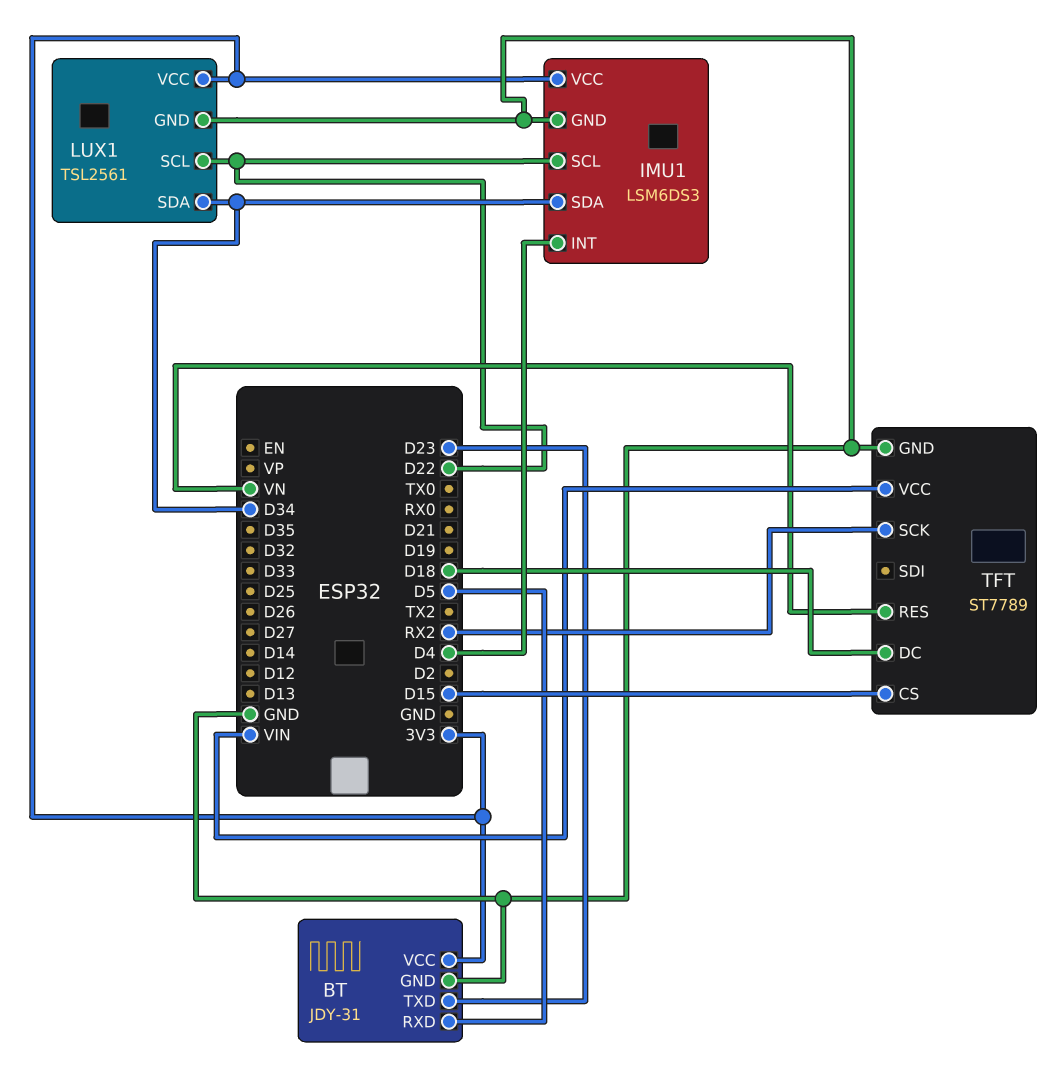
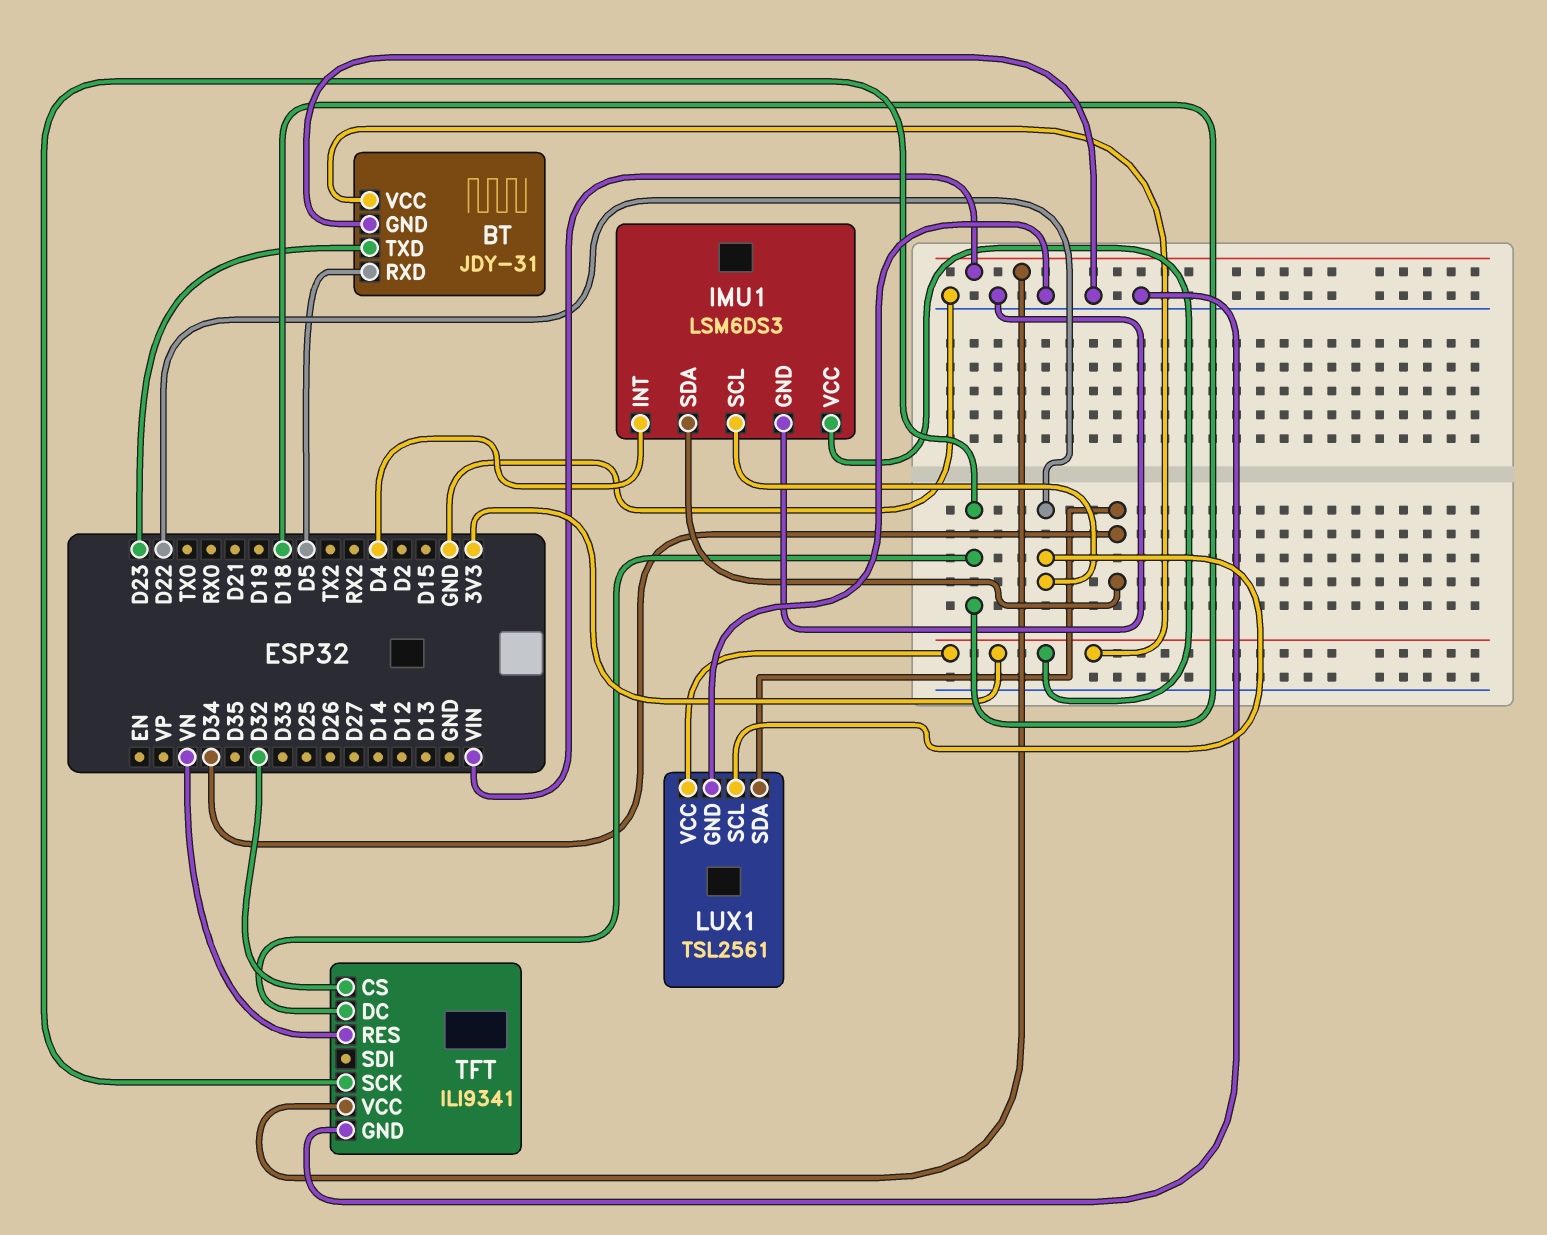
TFT: ST7789 -> ILI9341
TFT pin CS: D15 -> D32
TFT pin SCK: RX2 -> D18

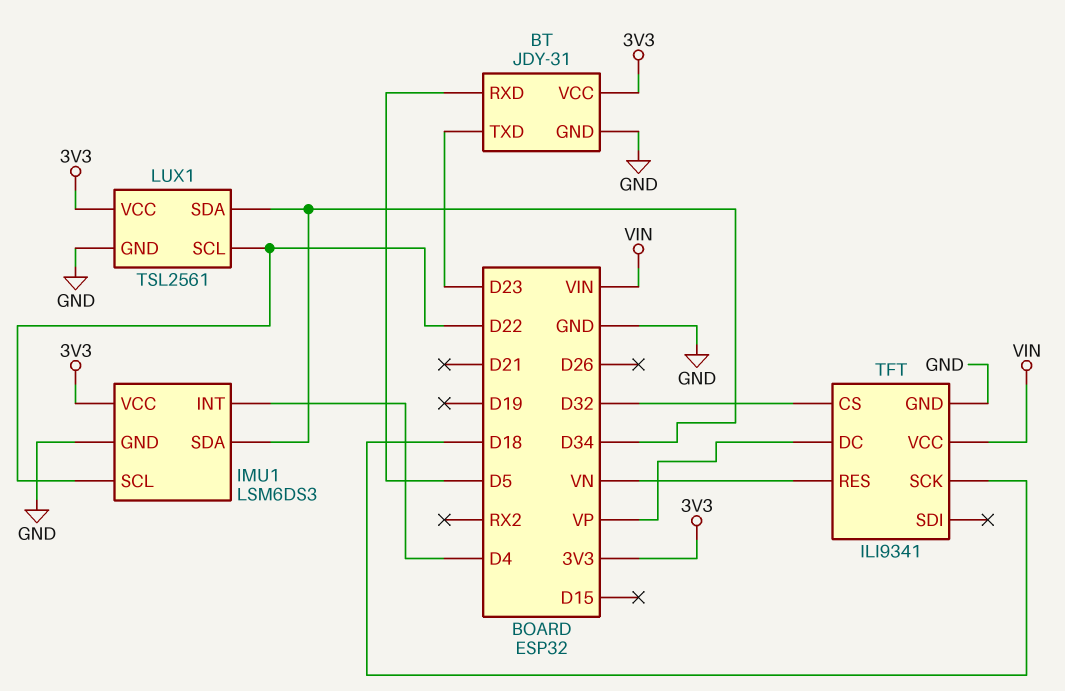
TFT pin DC: D18 -> VP

